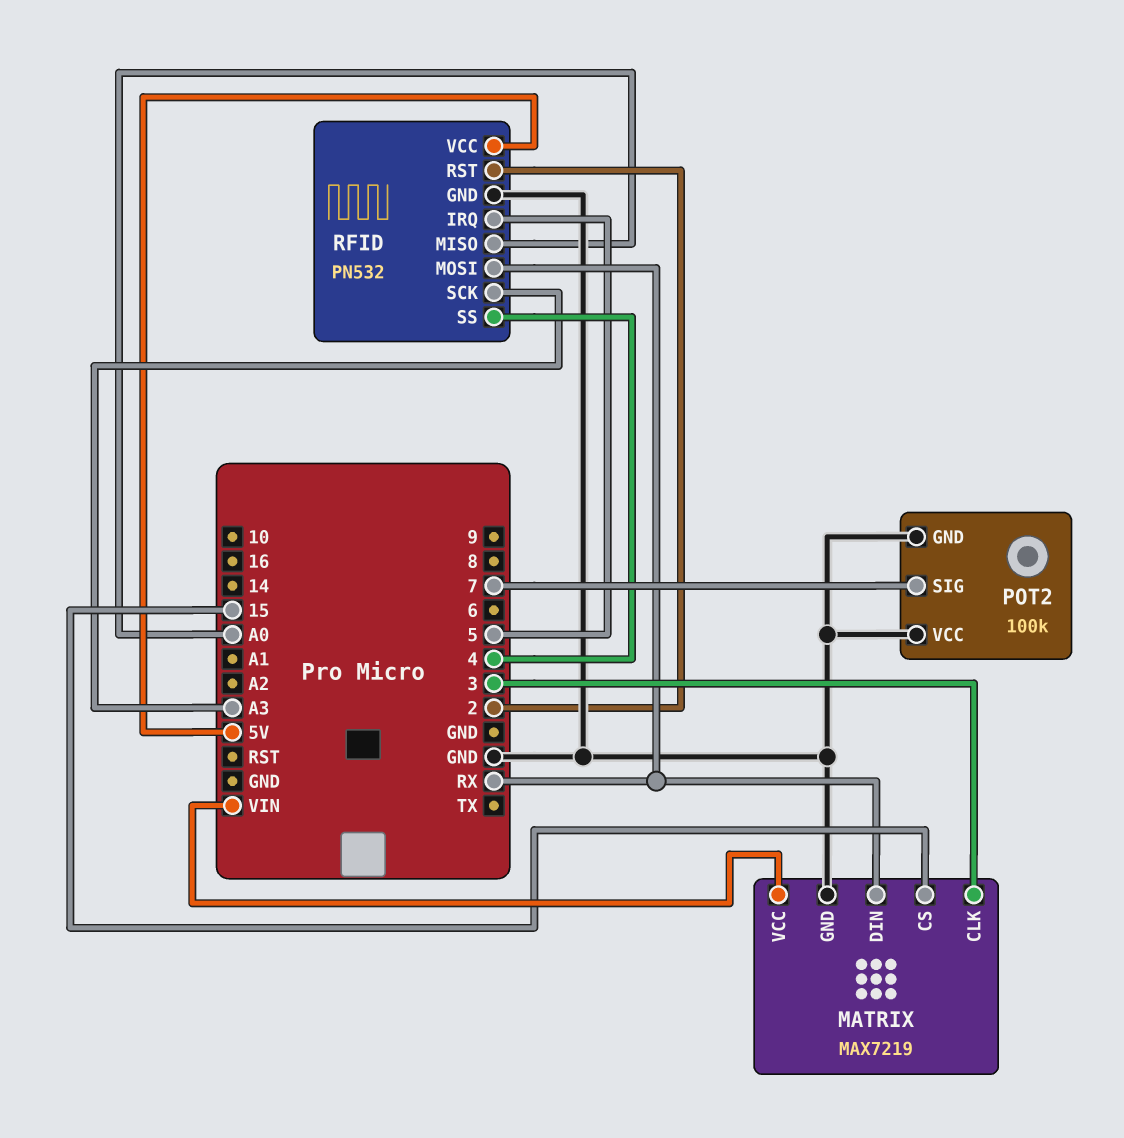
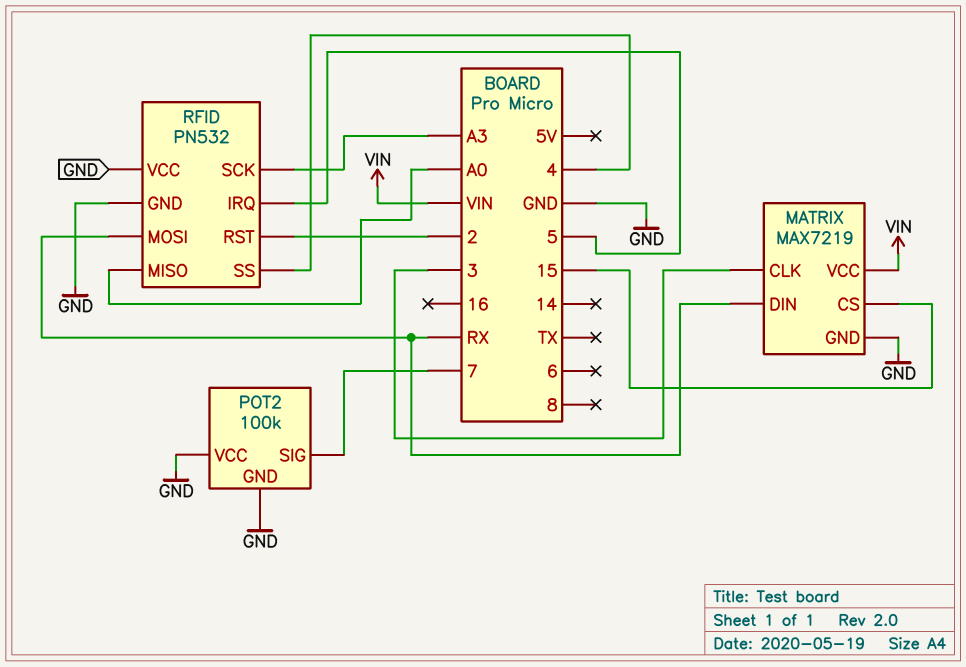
RFID pin VCC: 5V -> GND

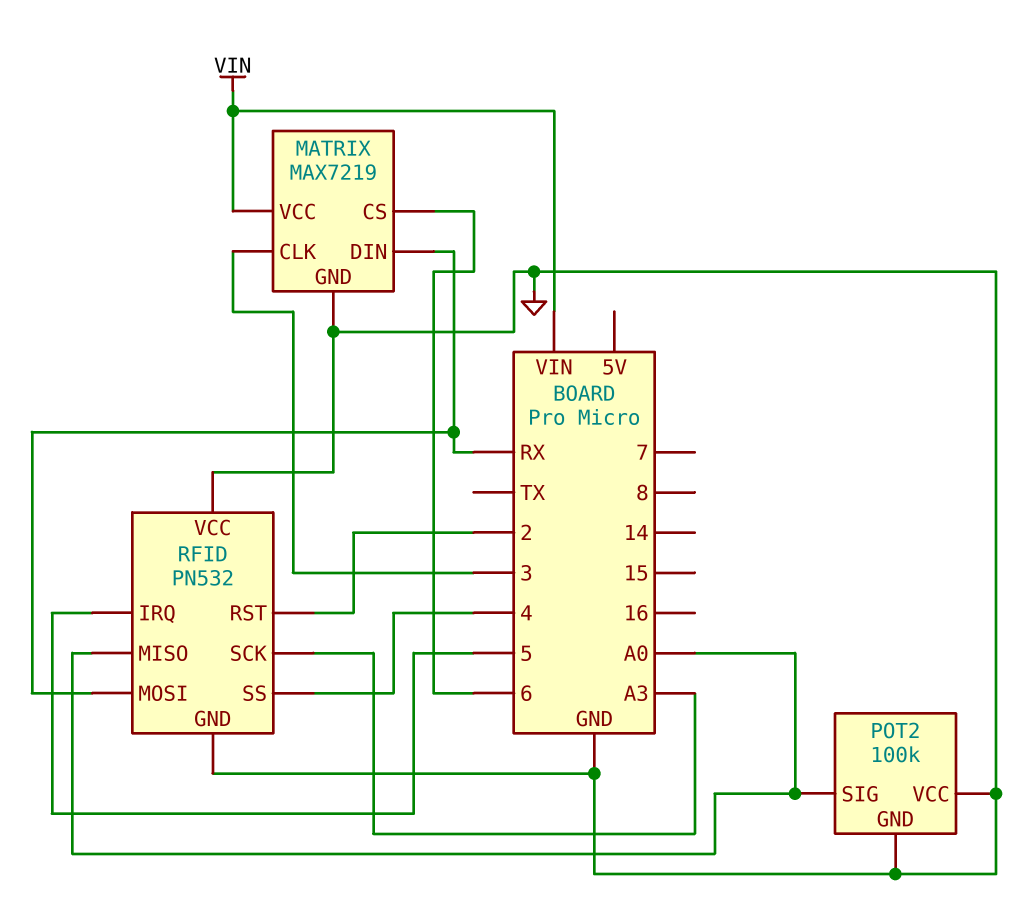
MATRIX pin CS: 15 -> 6
POT2 pin SIG: 7 -> A0

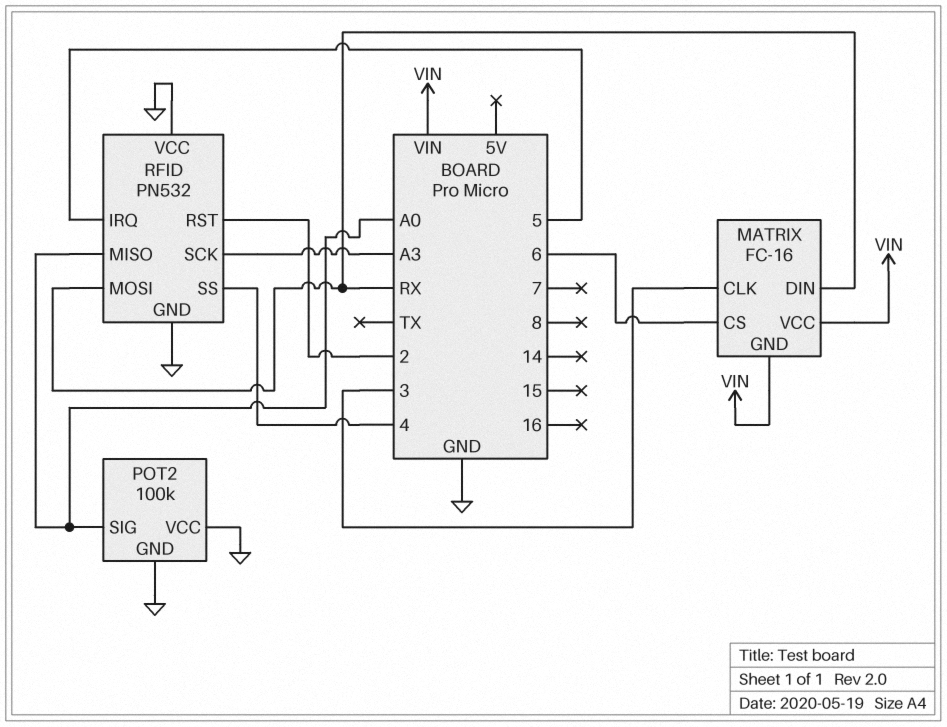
MATRIX: MAX7219 -> FC-16
MATRIX pin GND: GND -> VIN

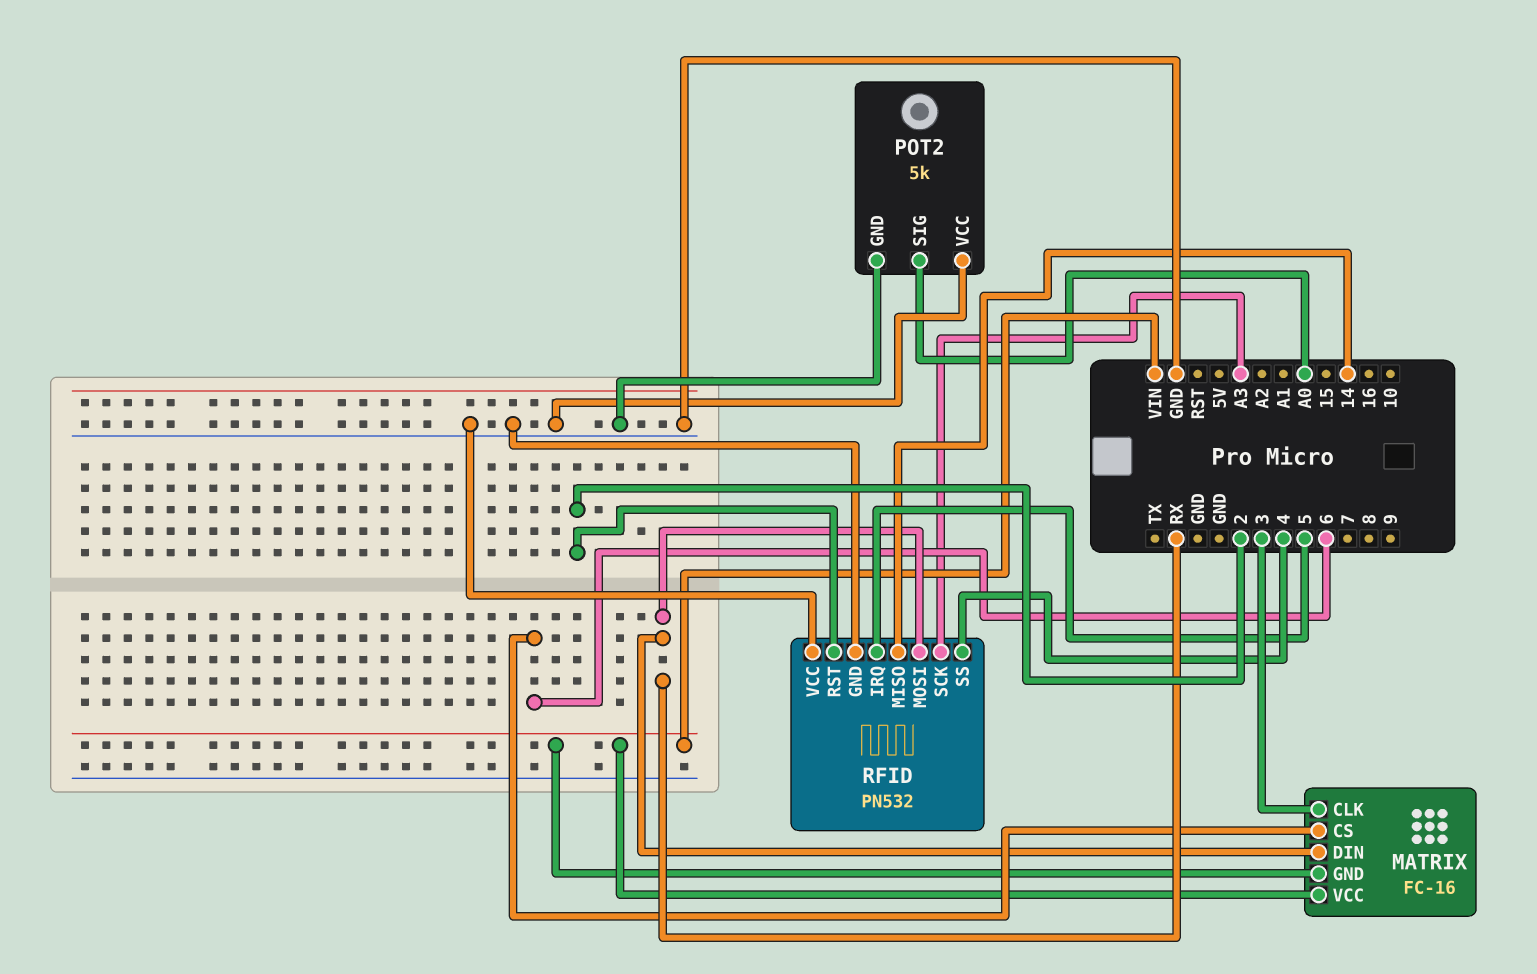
POT2: 100k -> 5k
RFID pin MISO: A0 -> 14

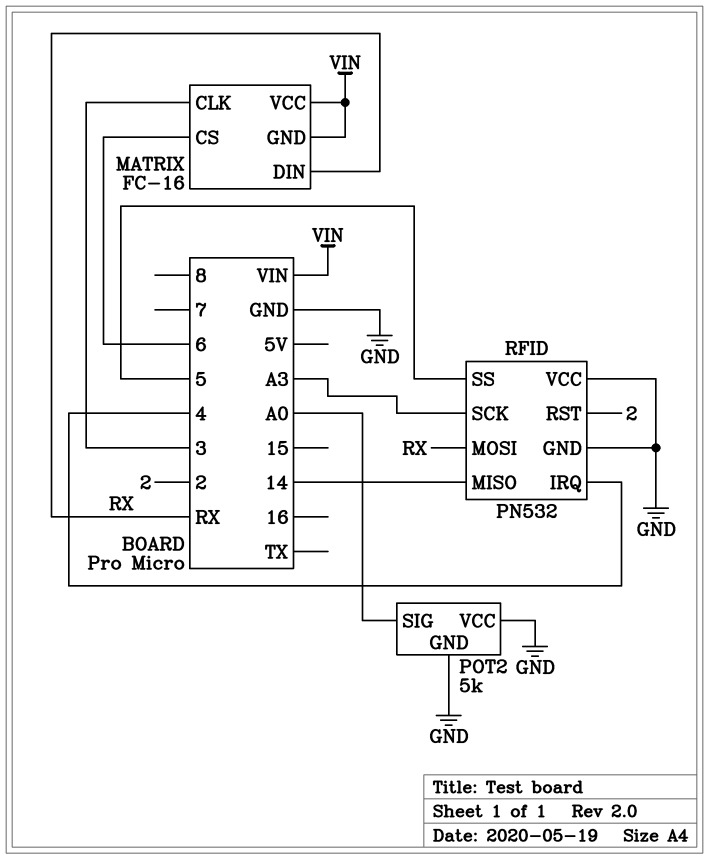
RFID pin IRQ: 5 -> 4
RFID pin SS: 4 -> 5

